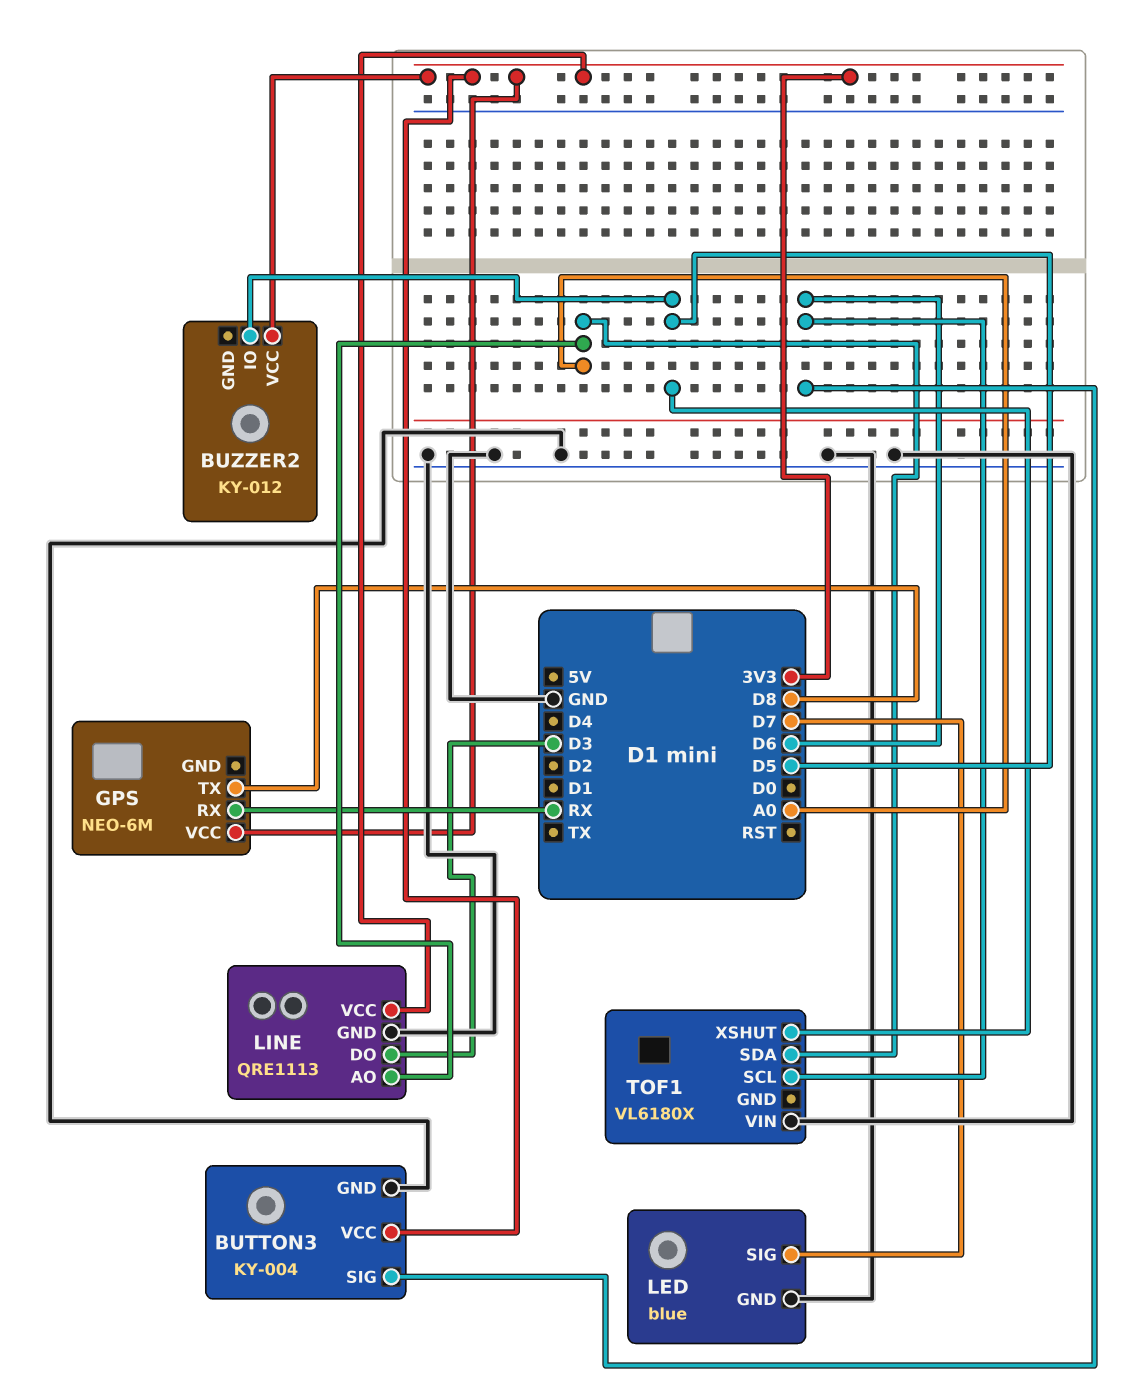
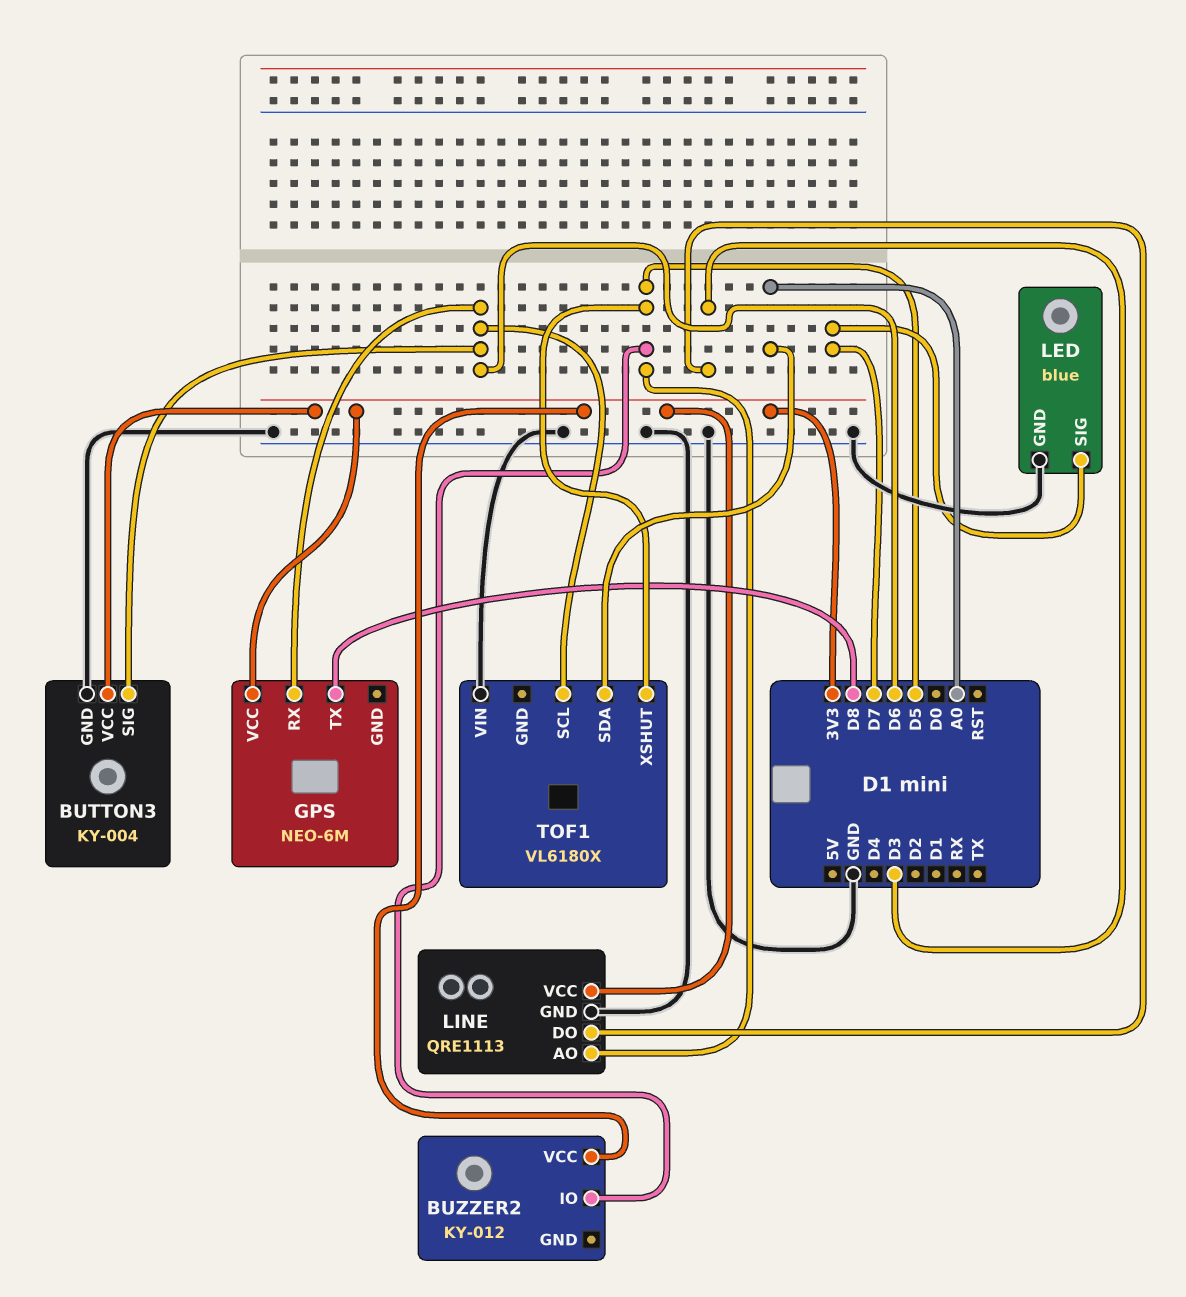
GPS pin RX: RX -> D6
LINE pin AO: A0 -> D5

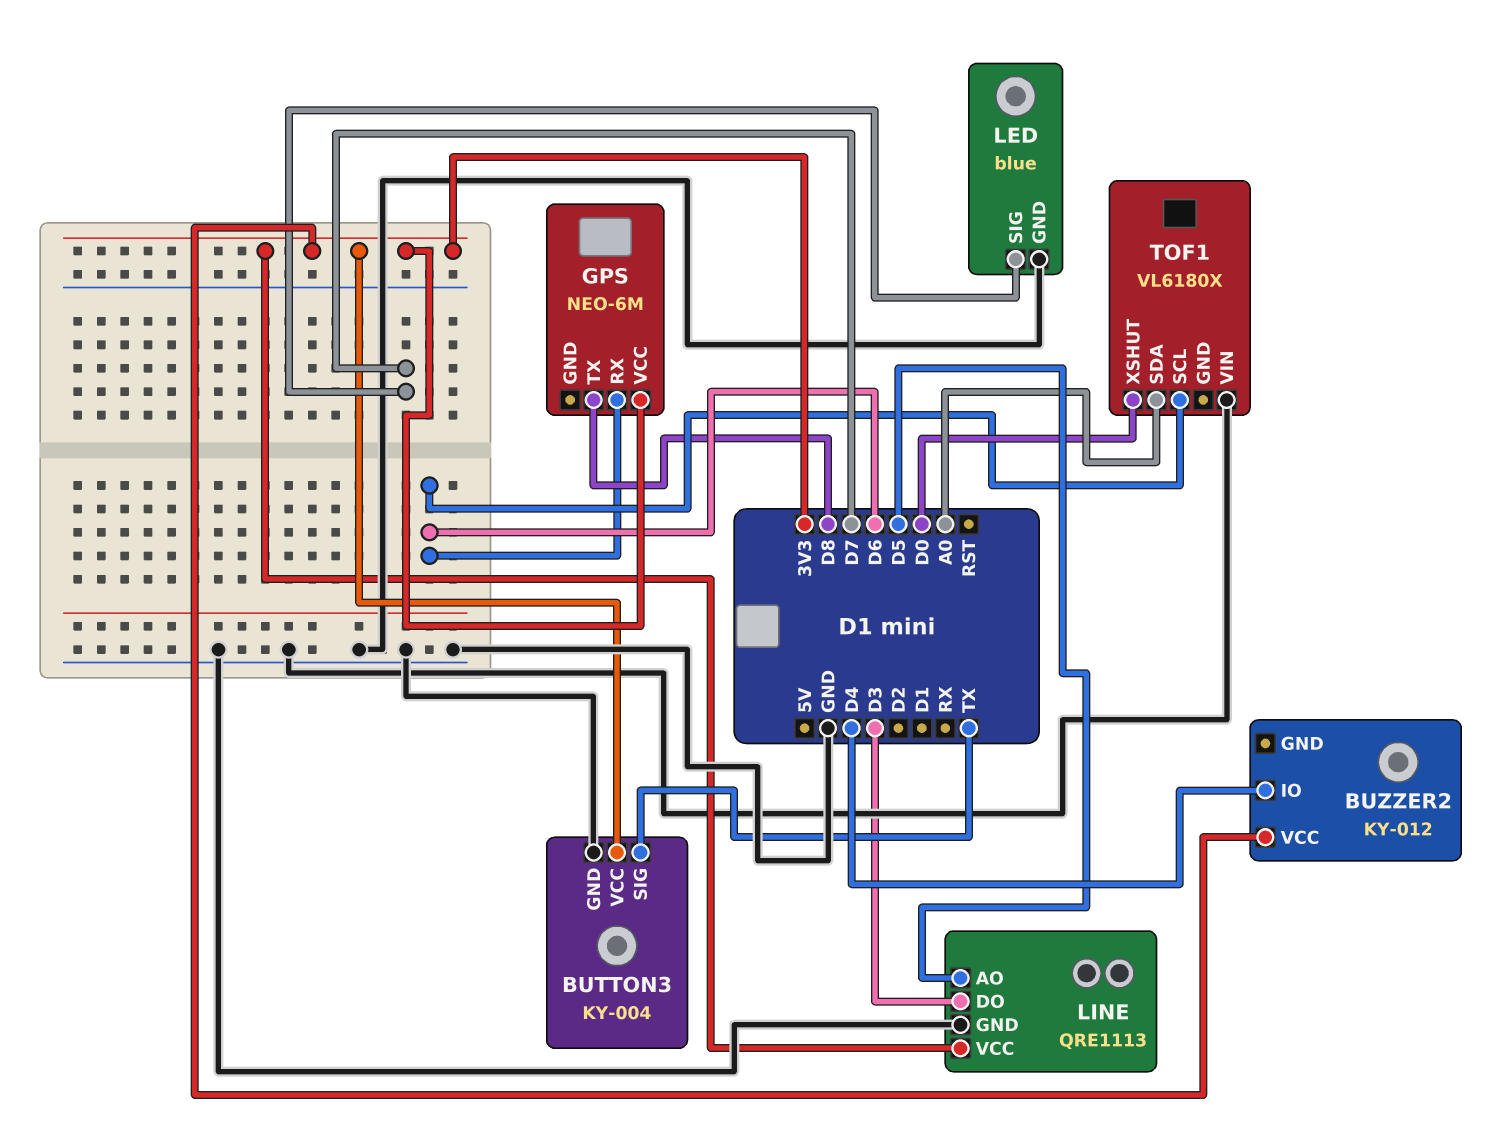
BUTTON3 pin SIG: D6 -> TX
BUZZER2 pin IO: D5 -> D4
TOF1 pin XSHUT: D5 -> D0

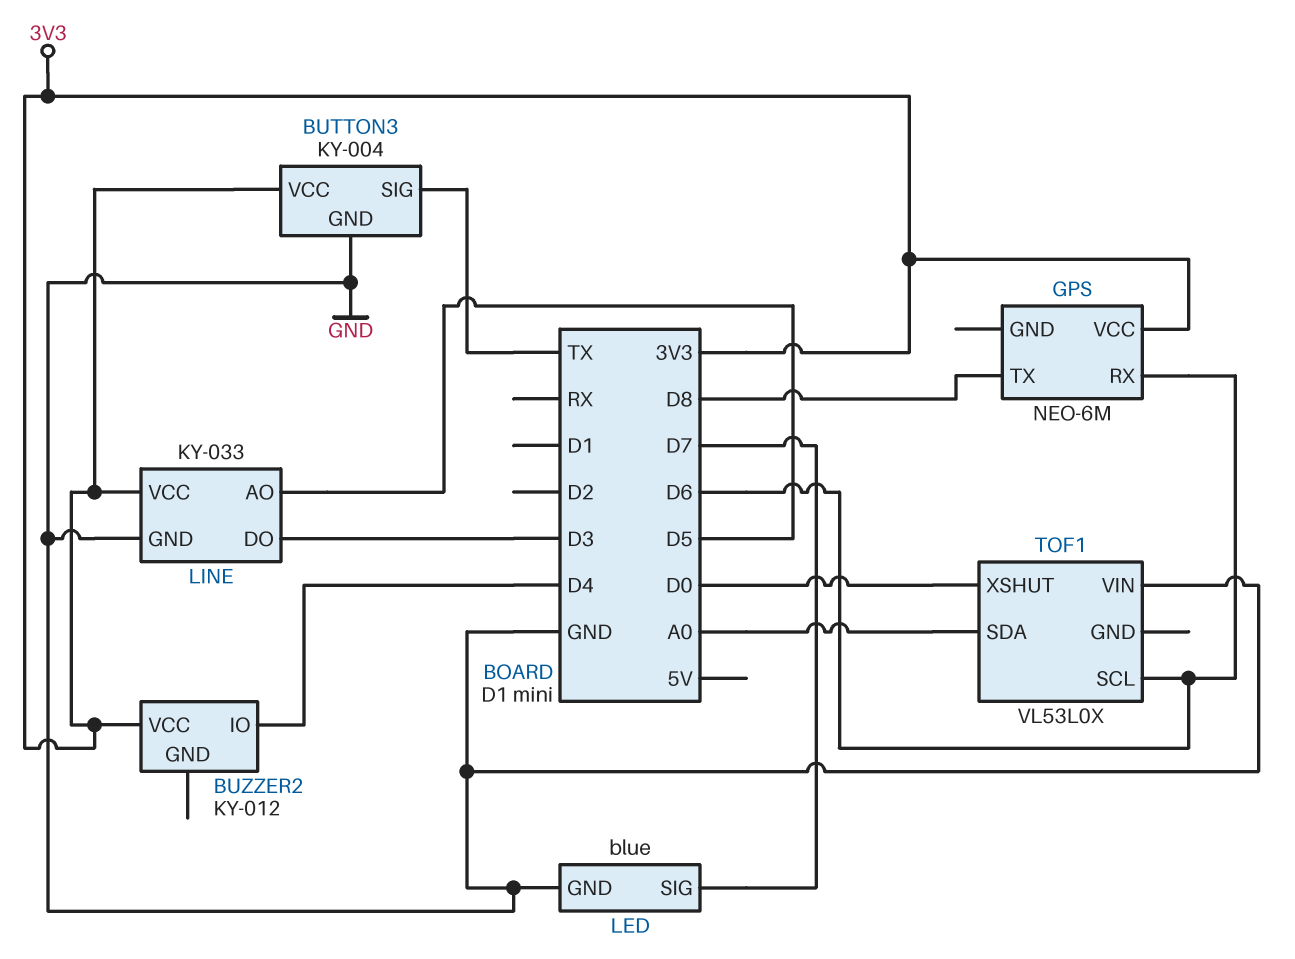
LINE: QRE1113 -> KY-033
TOF1: VL6180X -> VL53L0X

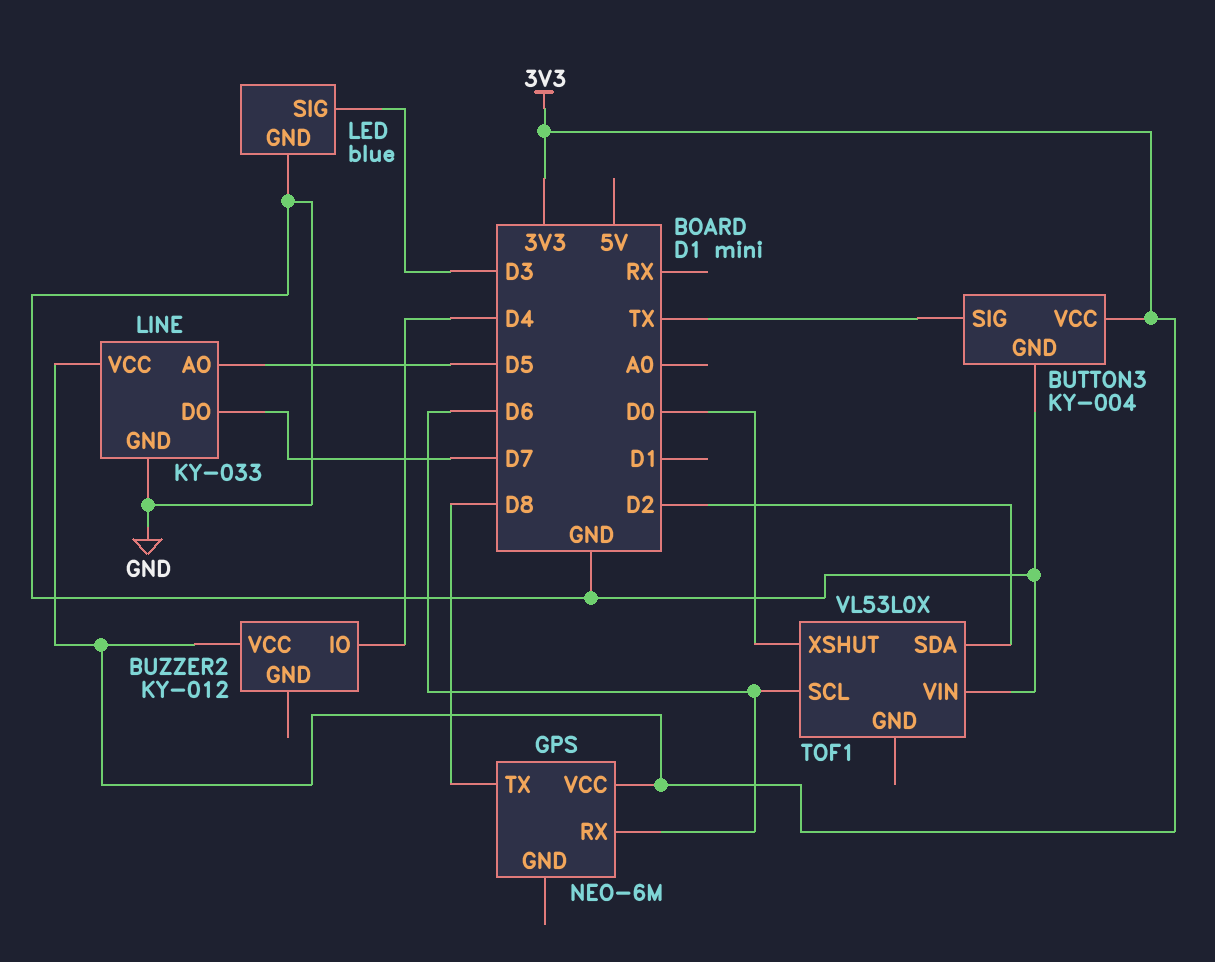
LED pin SIG: D7 -> D3
LINE pin DO: D3 -> D7
TOF1 pin SDA: A0 -> D2

